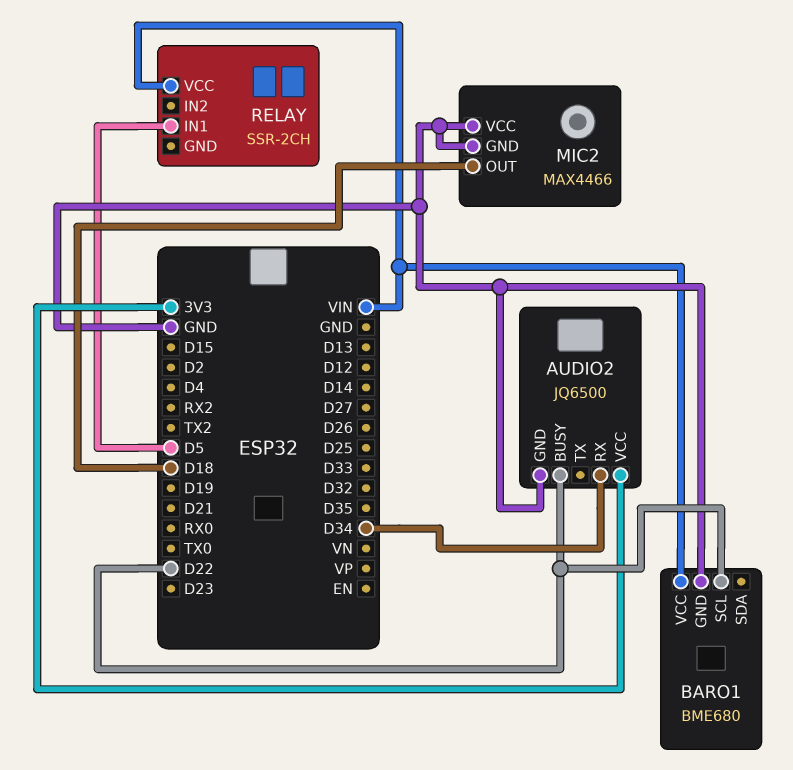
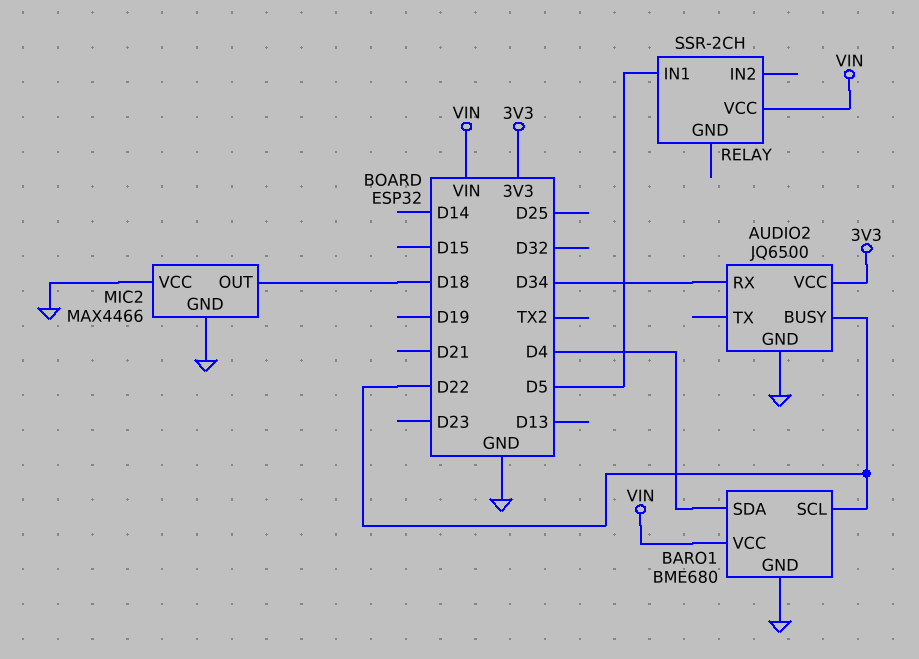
BARO1 pin SDA: none -> D4

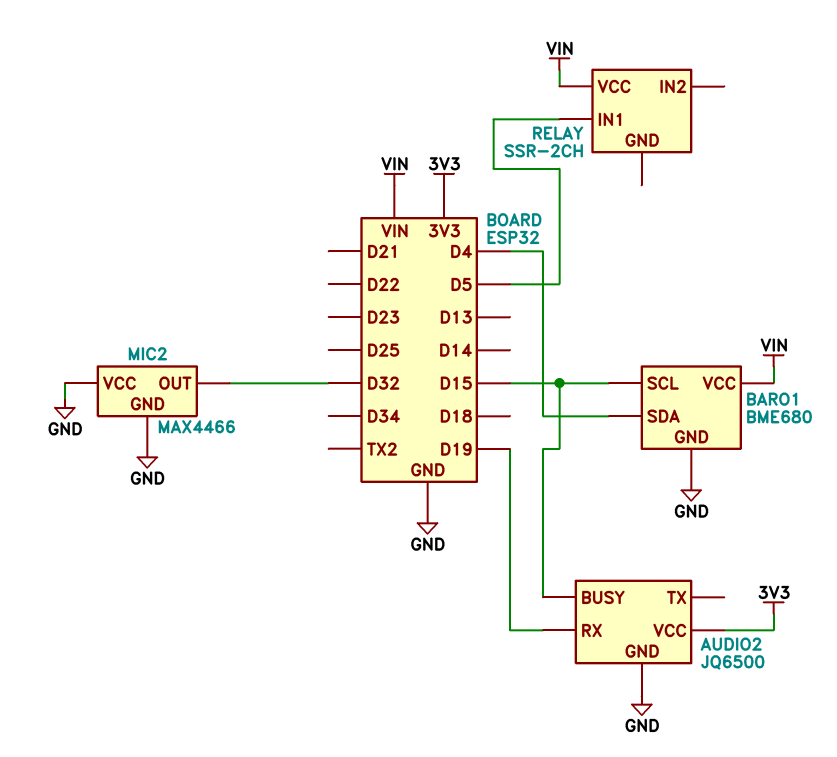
AUDIO2 pin BUSY: D22 -> D15
AUDIO2 pin RX: D34 -> D19
BARO1 pin SCL: D22 -> D15
MIC2 pin OUT: D18 -> D32

